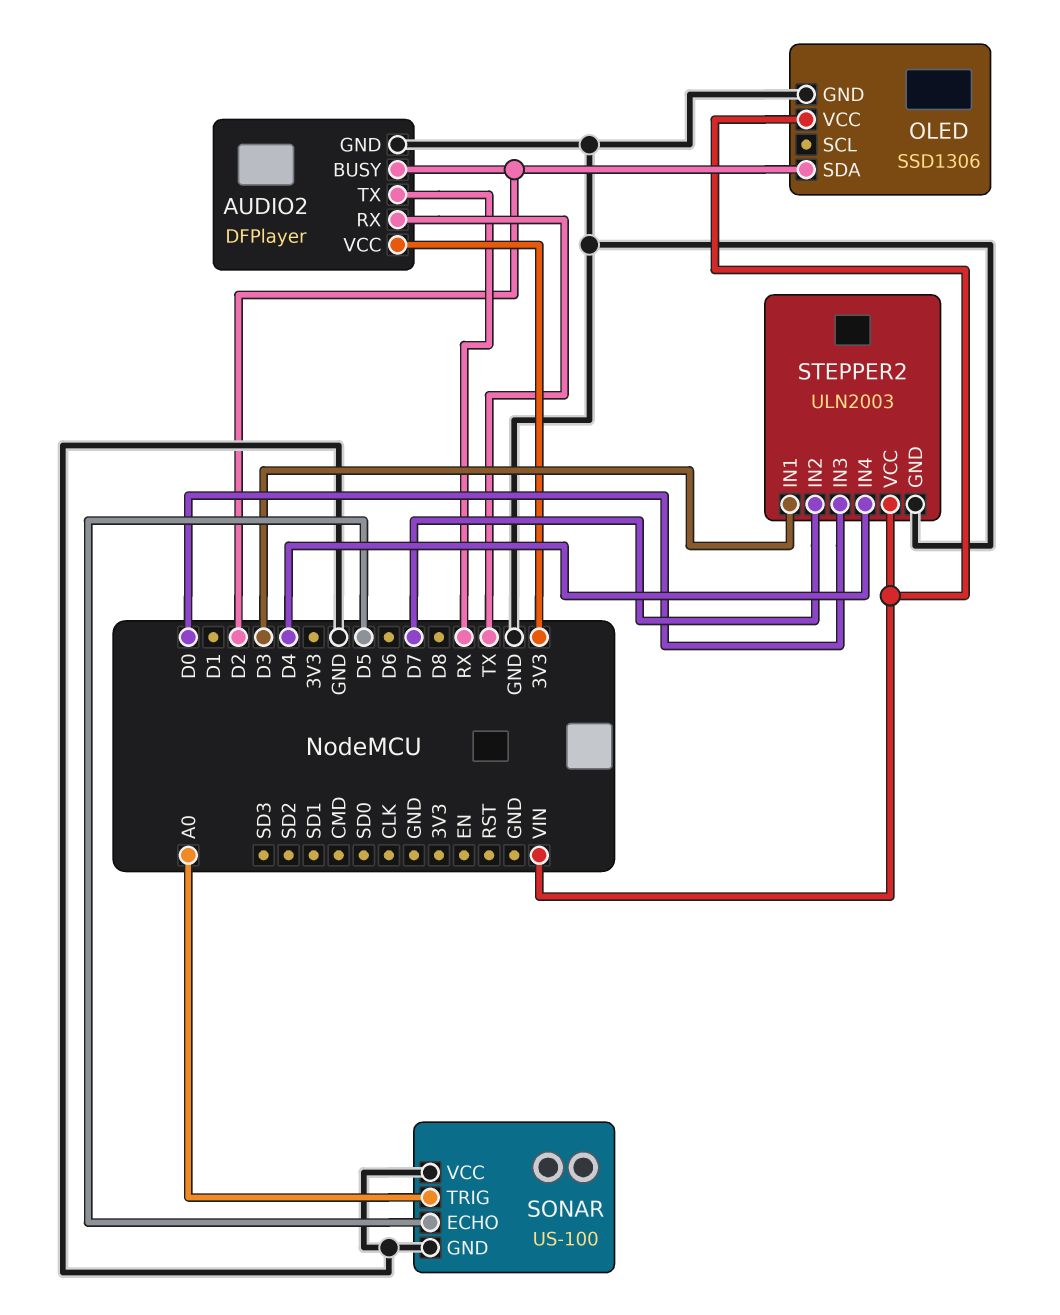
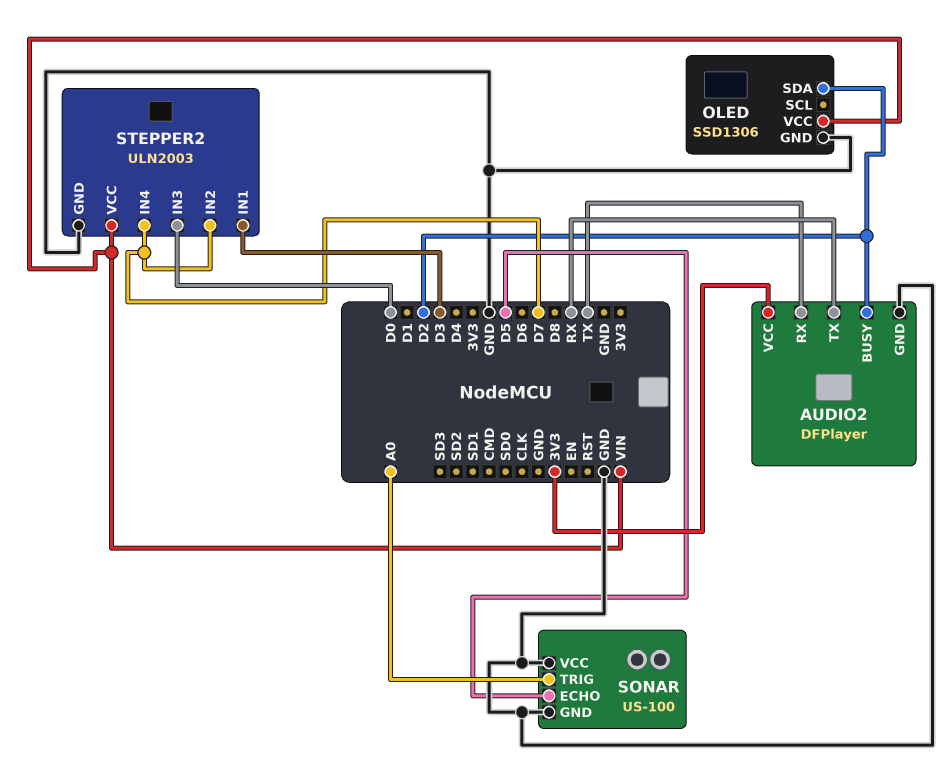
STEPPER2 pin IN4: D4 -> D7

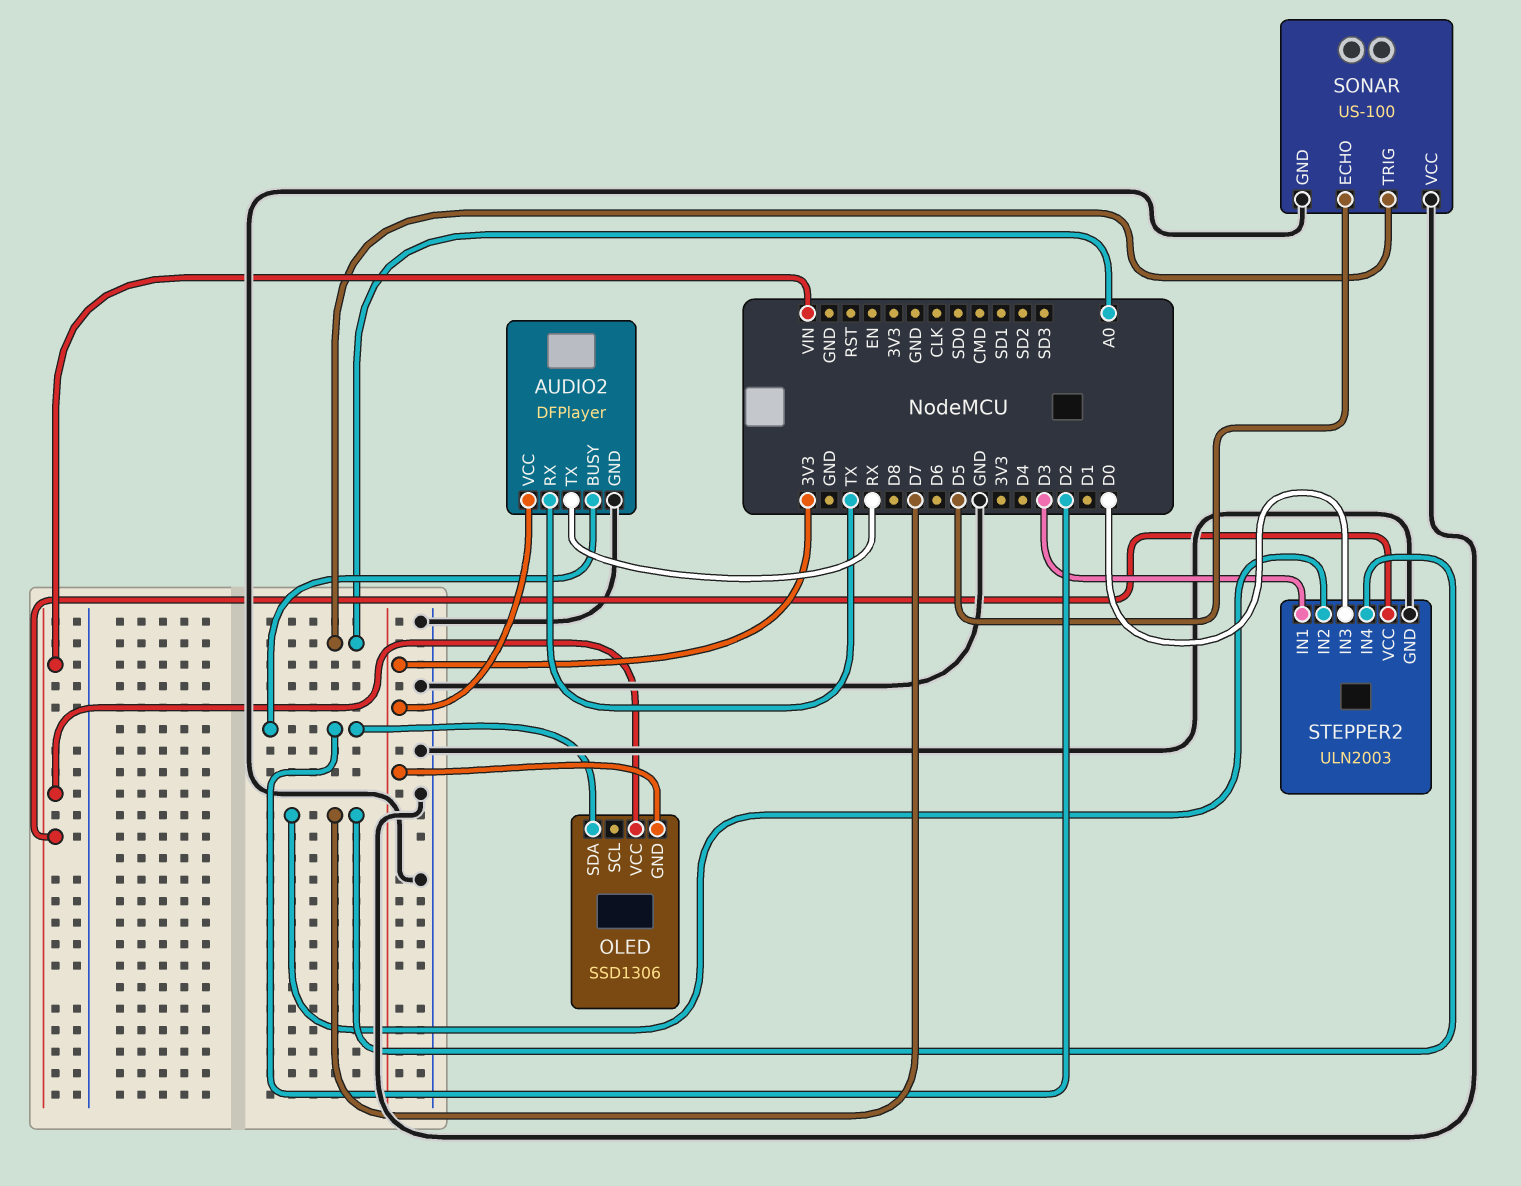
OLED pin GND: GND -> 3V3

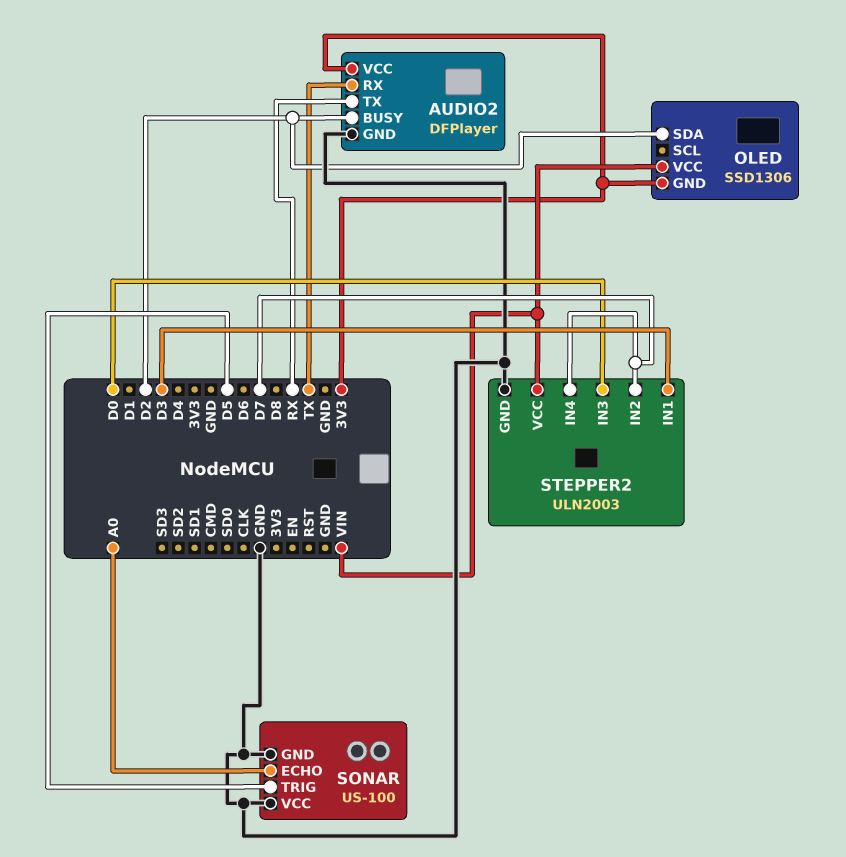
SONAR pin ECHO: D5 -> A0
SONAR pin TRIG: A0 -> D5

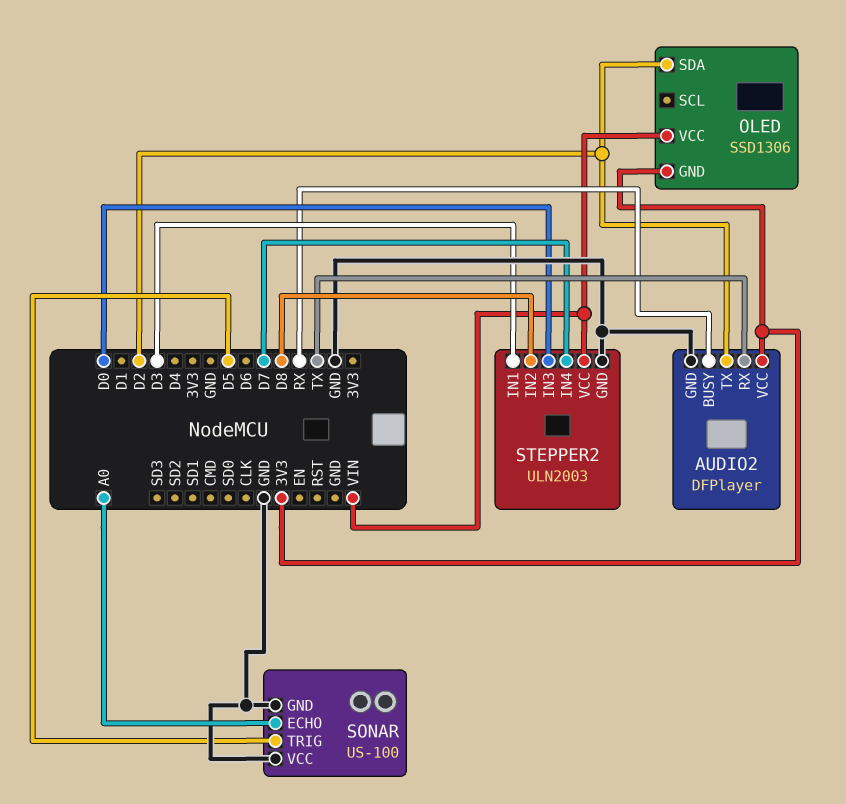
AUDIO2 pin BUSY: D2 -> RX
AUDIO2 pin TX: RX -> D2
STEPPER2 pin IN2: D7 -> D8

